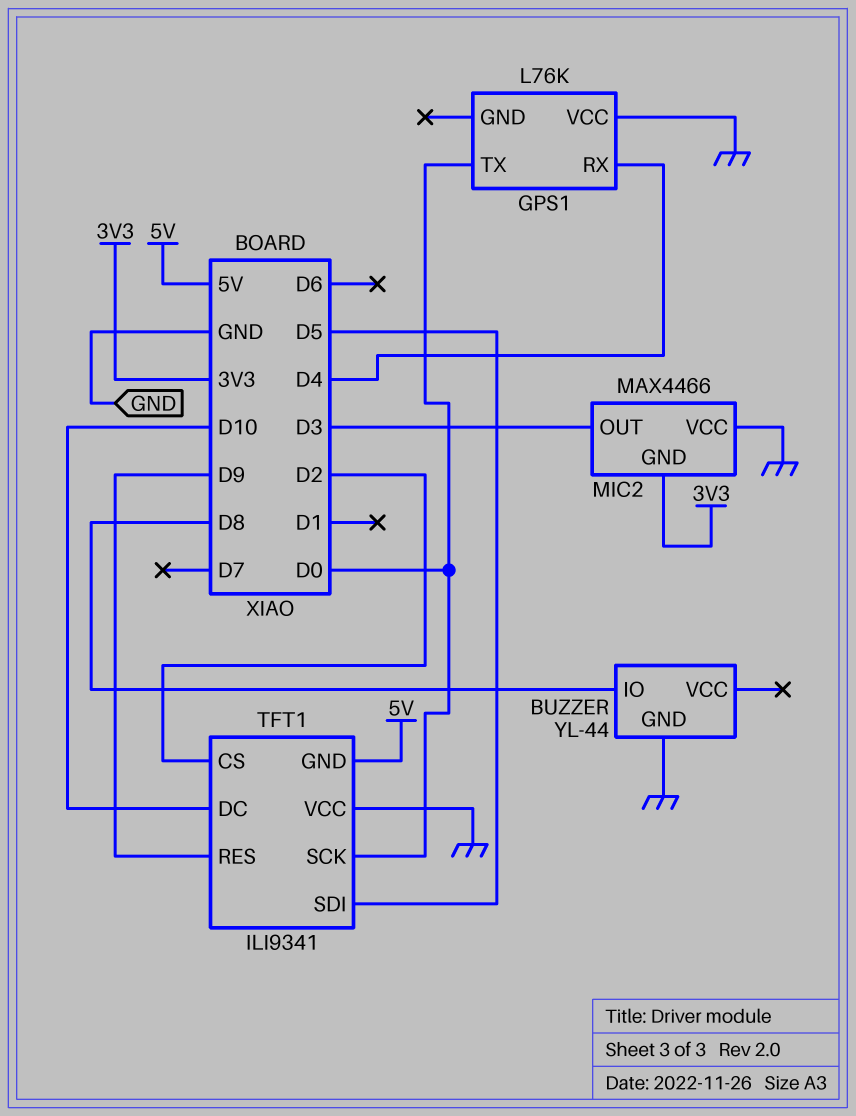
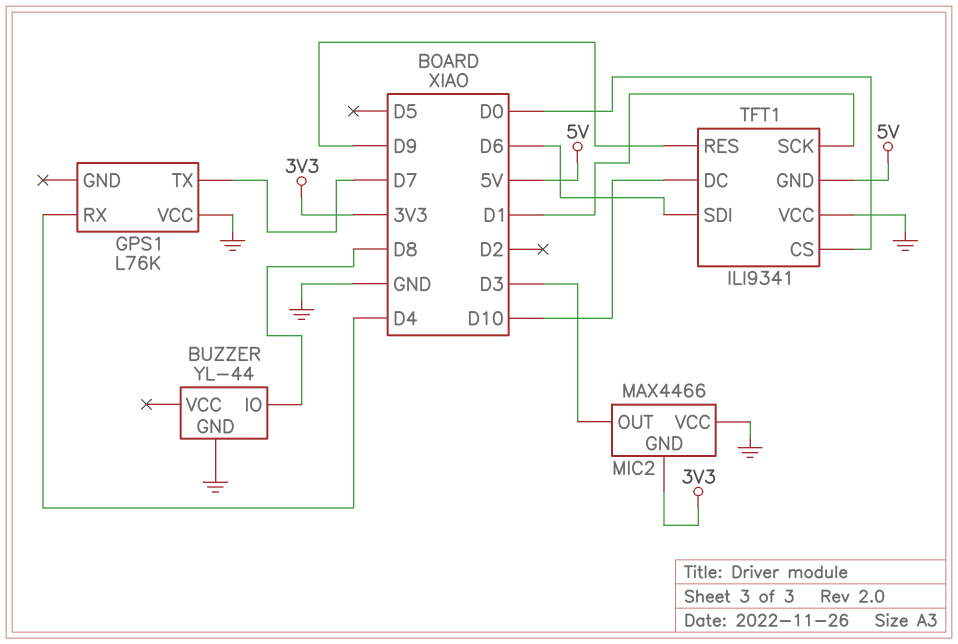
GPS1 pin TX: D0 -> D7
TFT1 pin CS: D2 -> D0
TFT1 pin SCK: D0 -> D1
TFT1 pin SDI: D5 -> D6

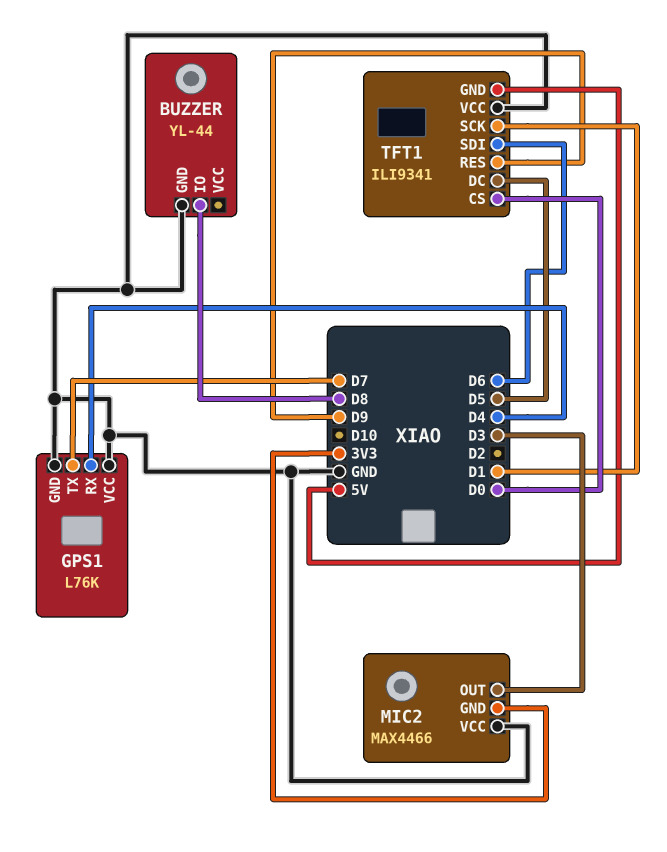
GPS1 pin GND: none -> GND
TFT1 pin DC: D10 -> D5

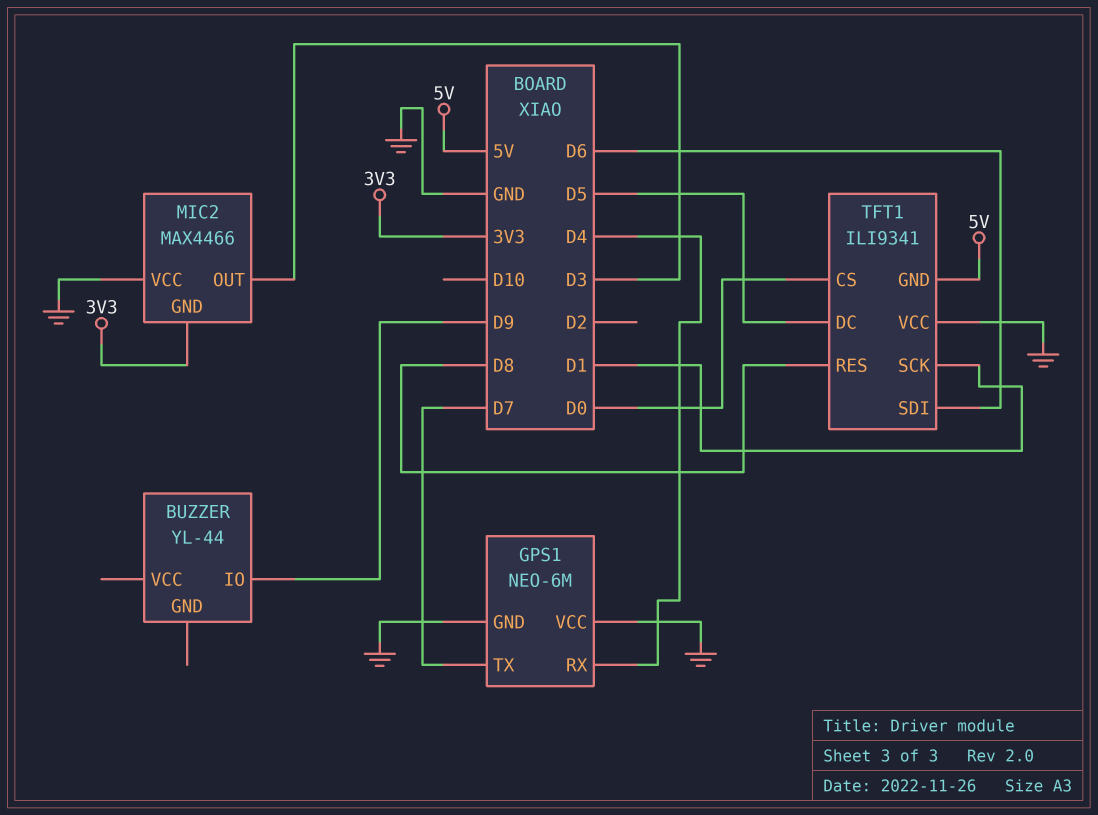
BUZZER pin GND: GND -> none
BUZZER pin IO: D8 -> D9
GPS1: L76K -> NEO-6M
TFT1 pin RES: D9 -> D8

